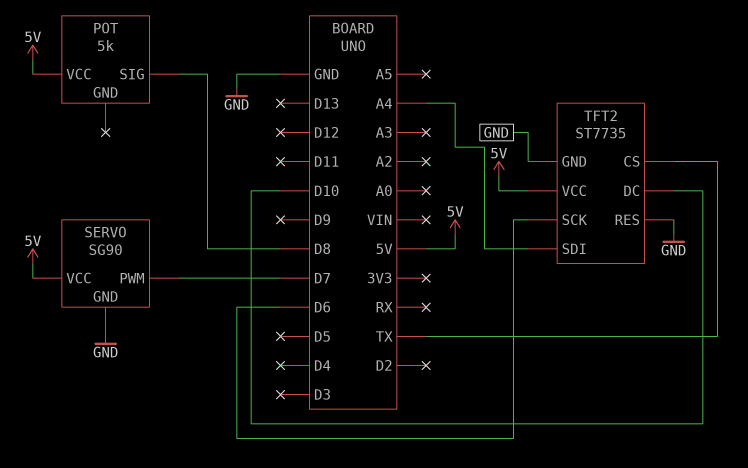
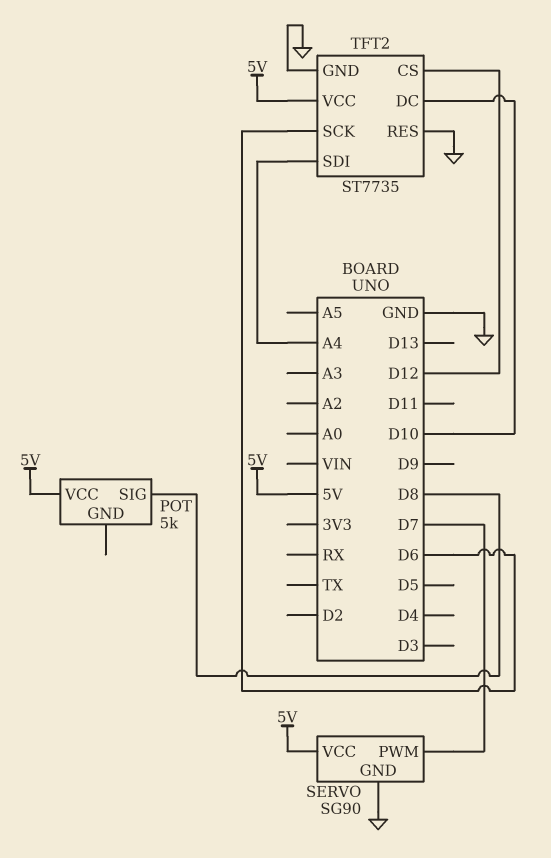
TFT2 pin CS: TX -> D12

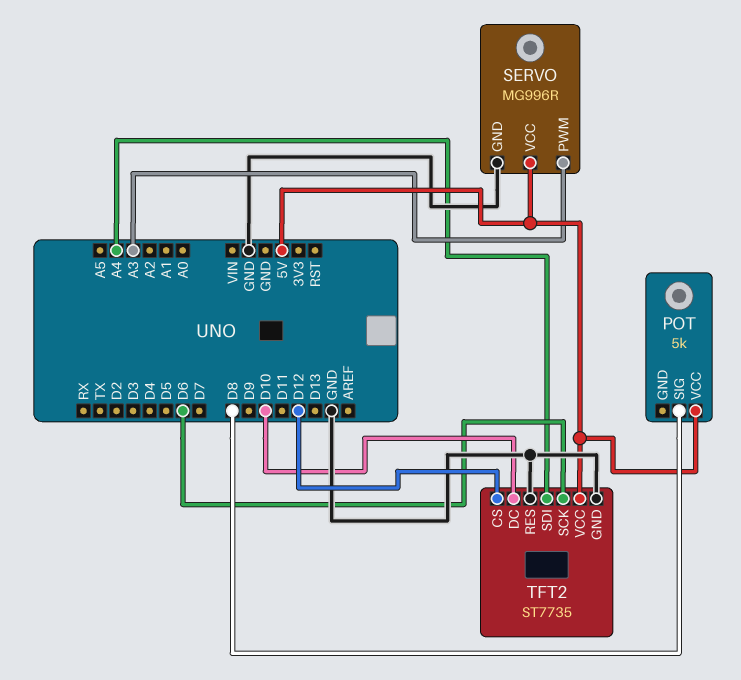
SERVO: SG90 -> MG996R
SERVO pin PWM: D7 -> A3

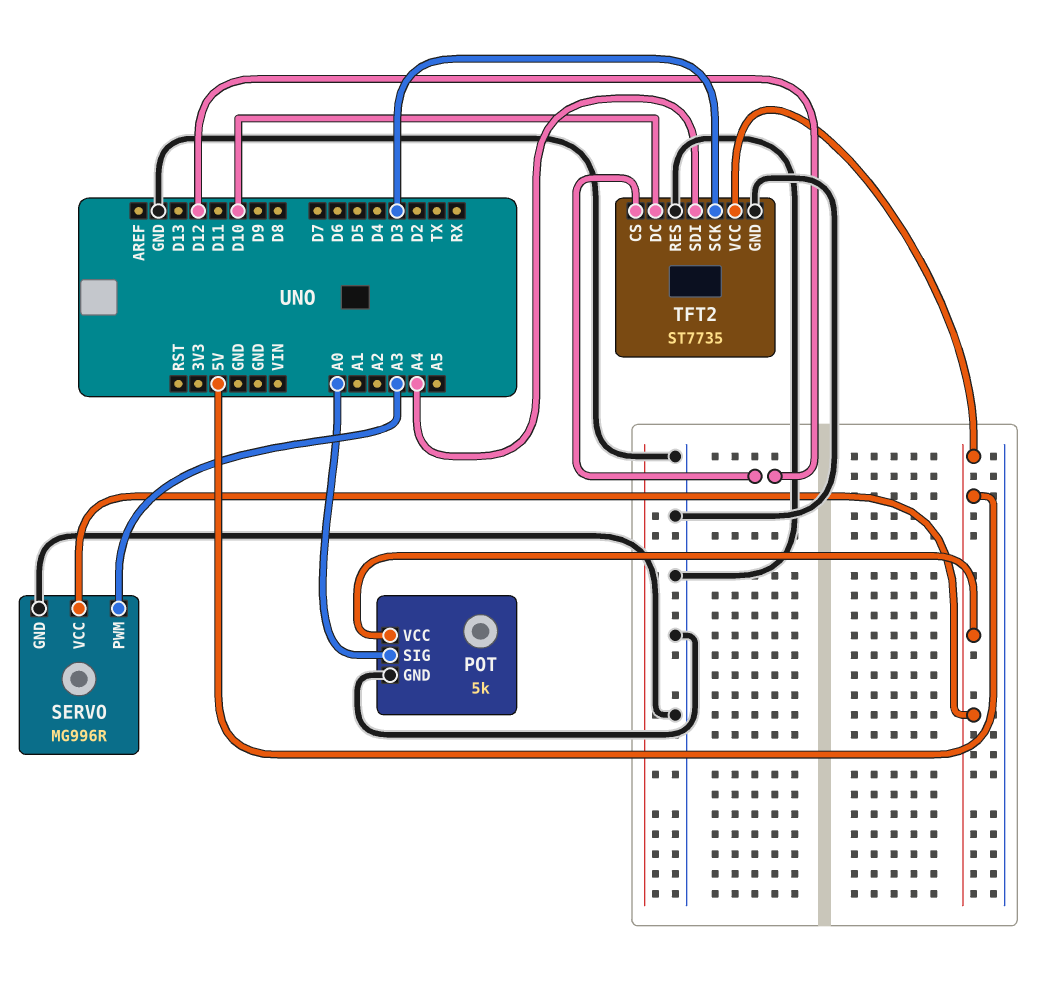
POT pin GND: none -> GND
POT pin SIG: D8 -> A0
TFT2 pin SCK: D6 -> D3

